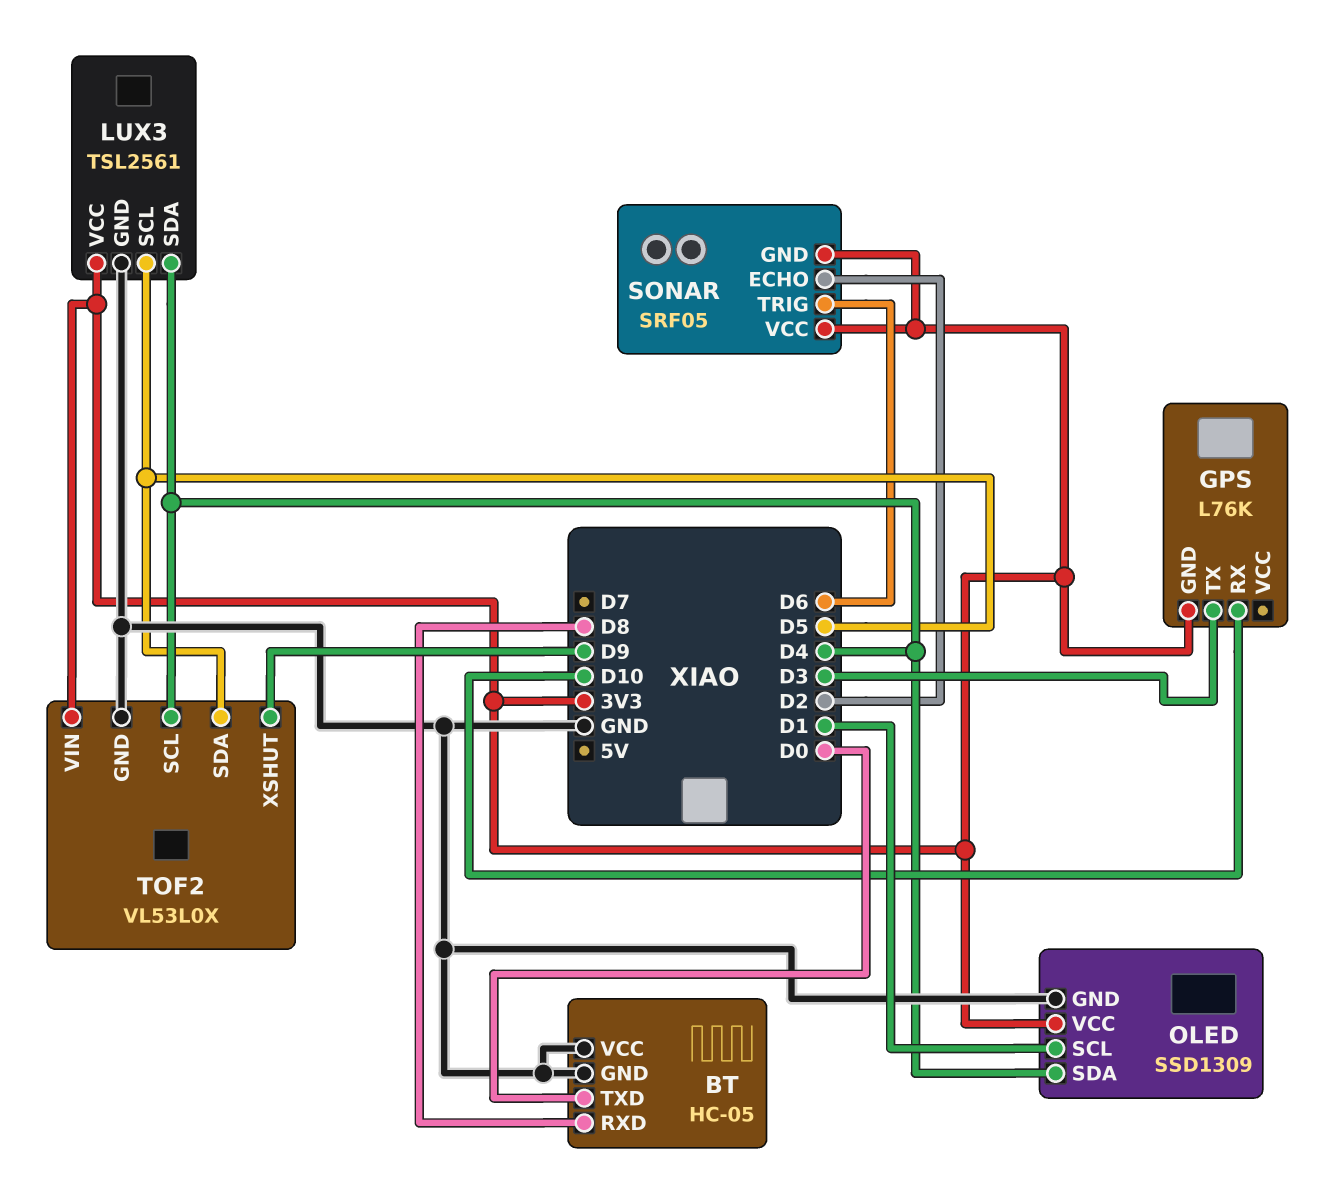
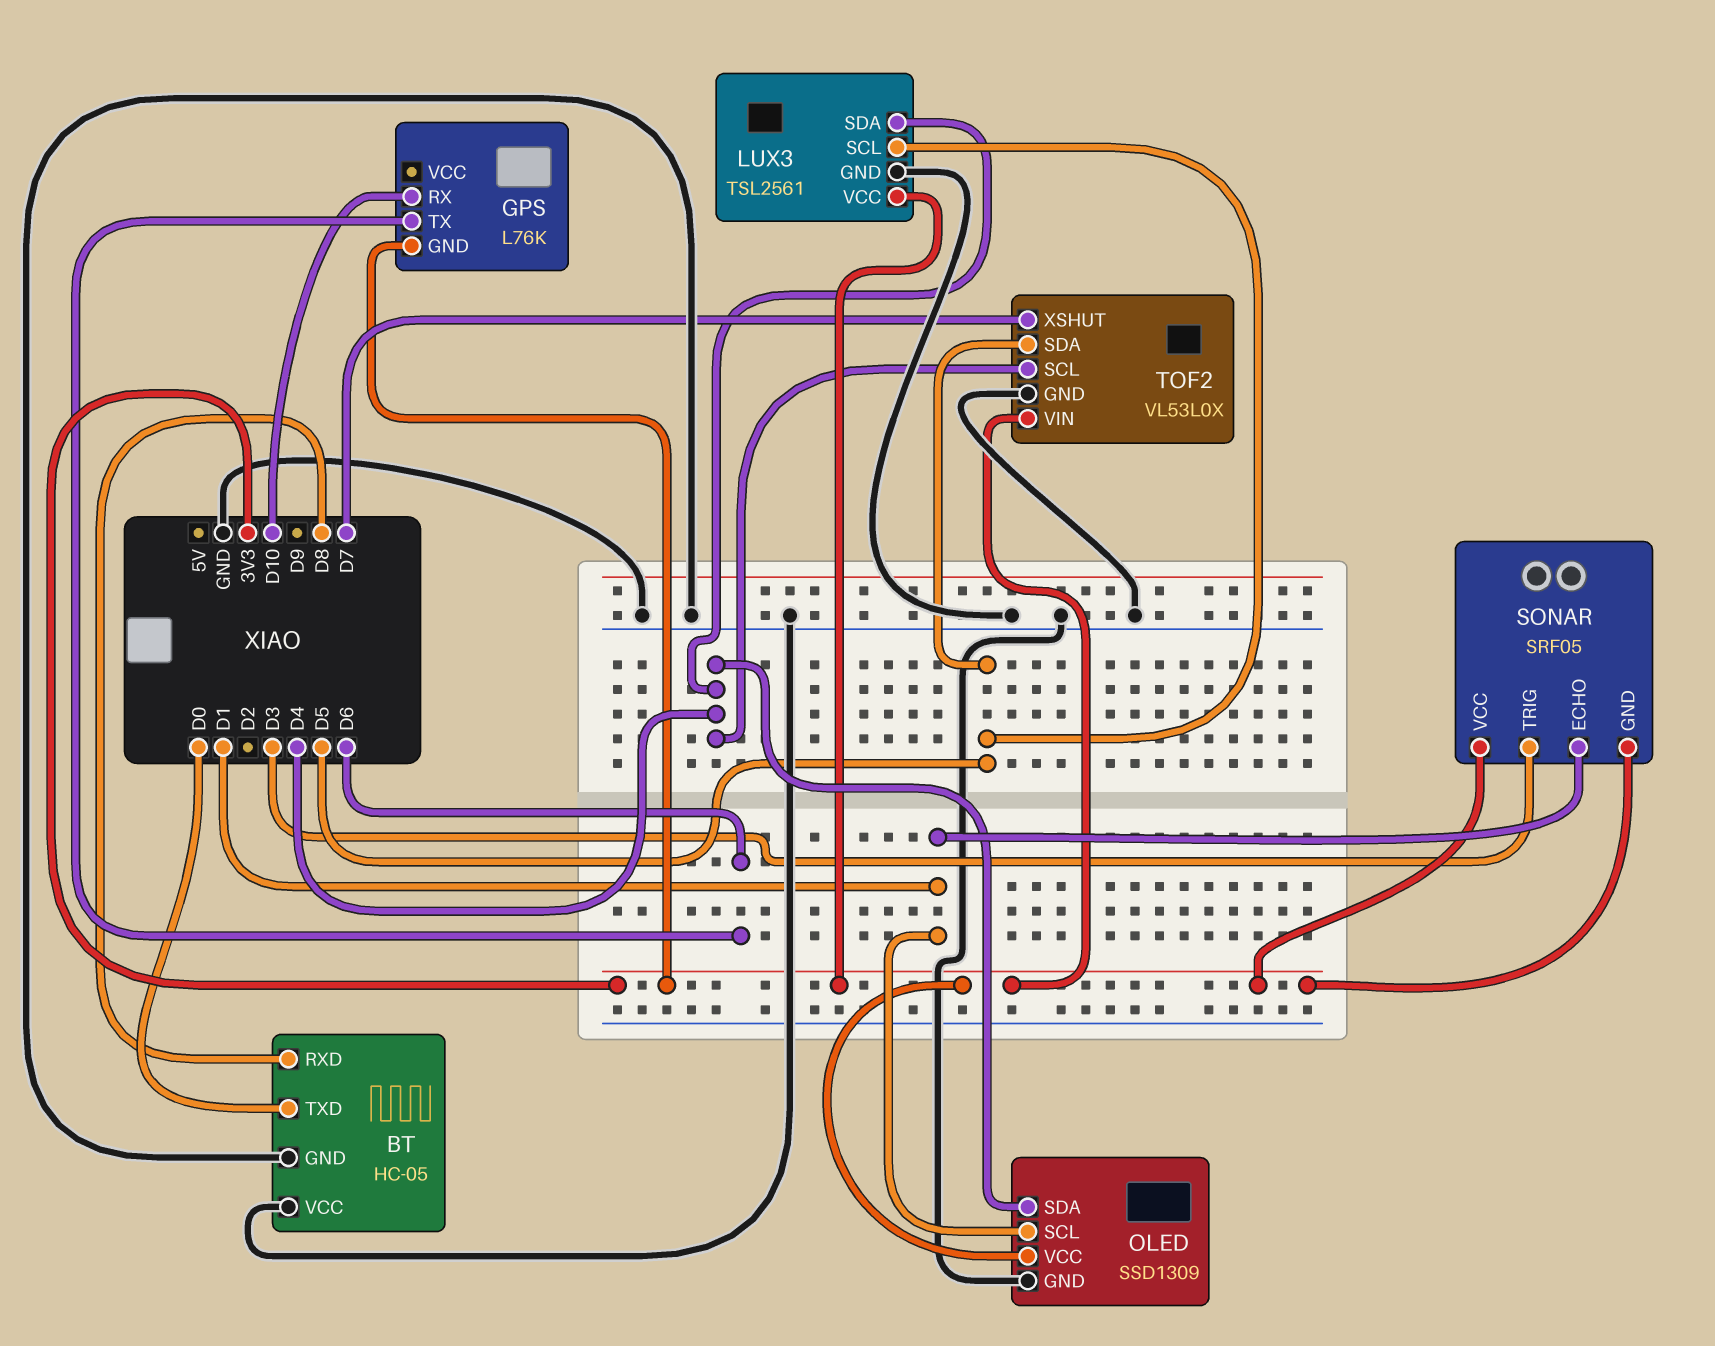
GPS pin TX: D3 -> D6
SONAR pin ECHO: D2 -> D1
SONAR pin TRIG: D6 -> D3
TOF2 pin XSHUT: D9 -> D7

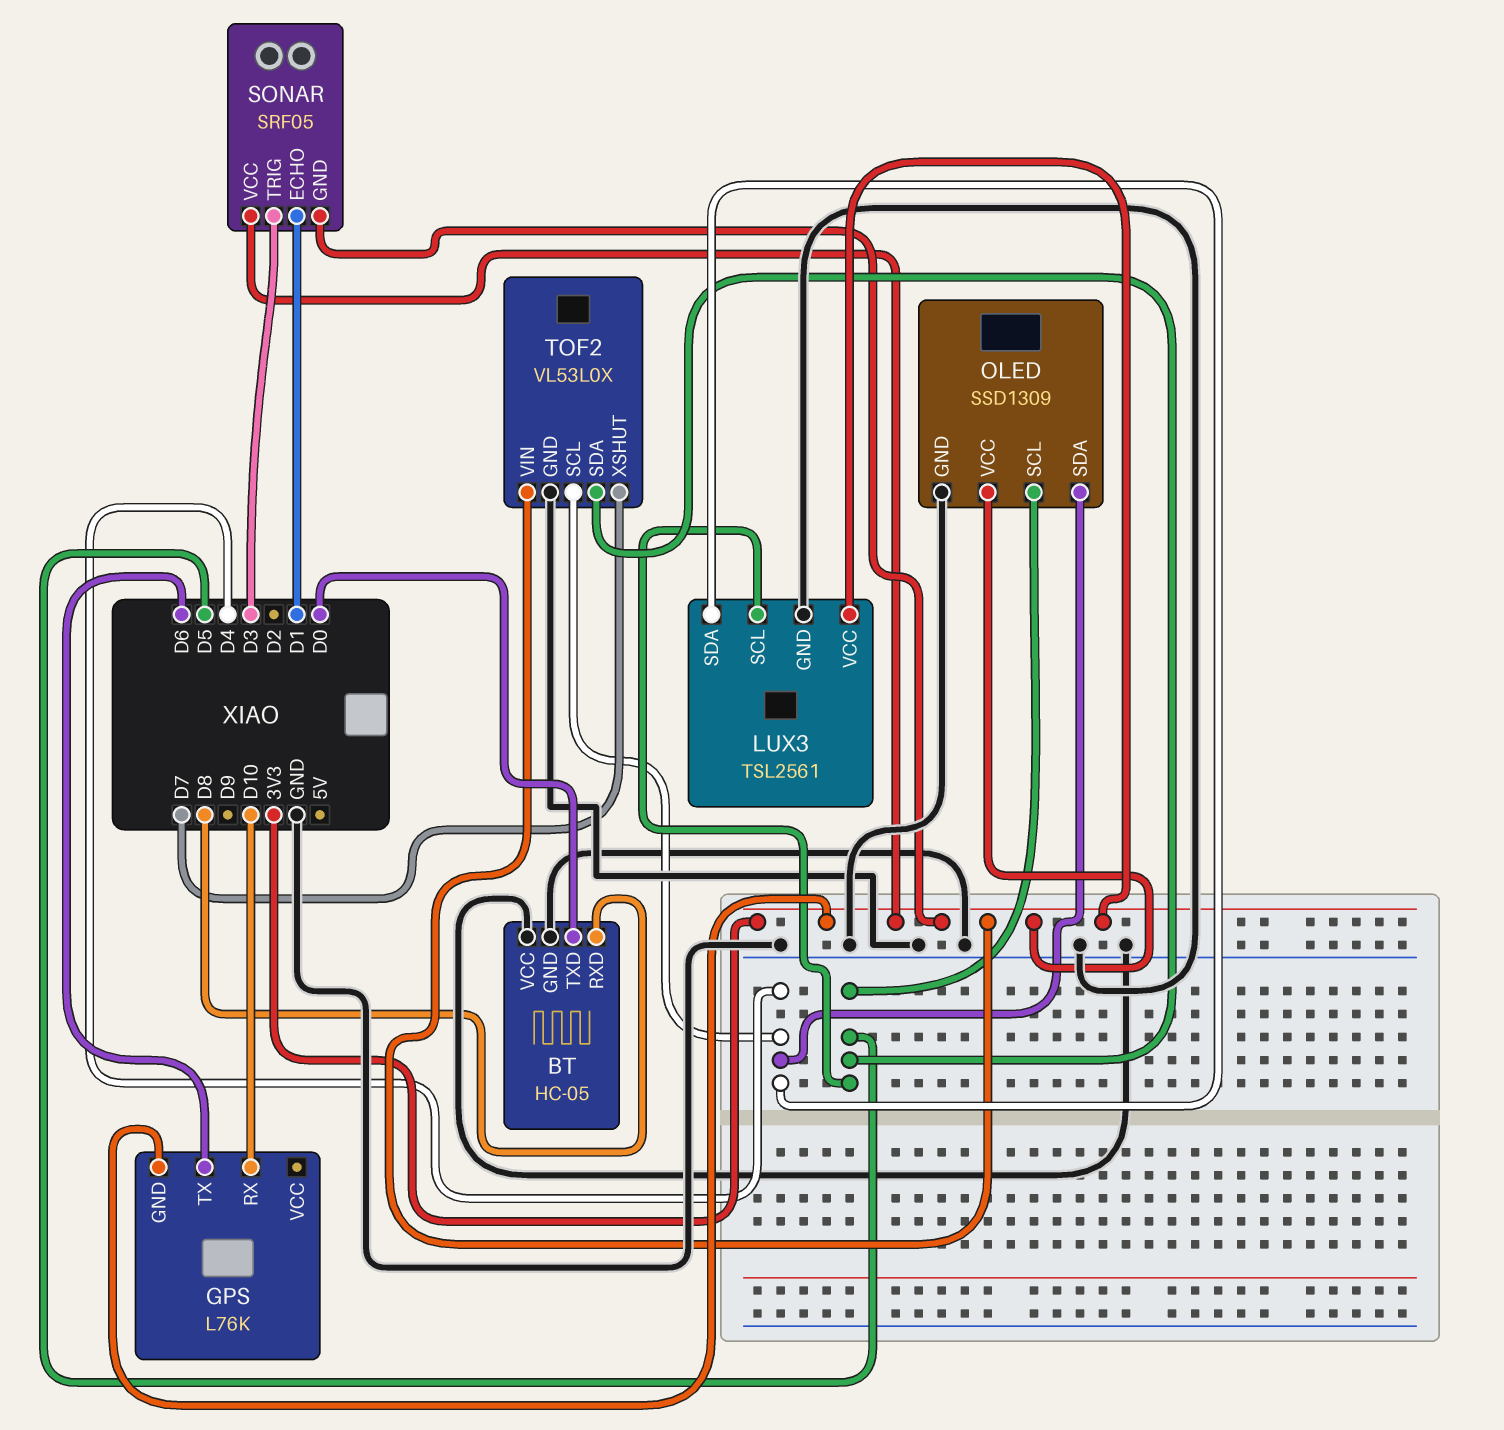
OLED pin SCL: D1 -> D5

